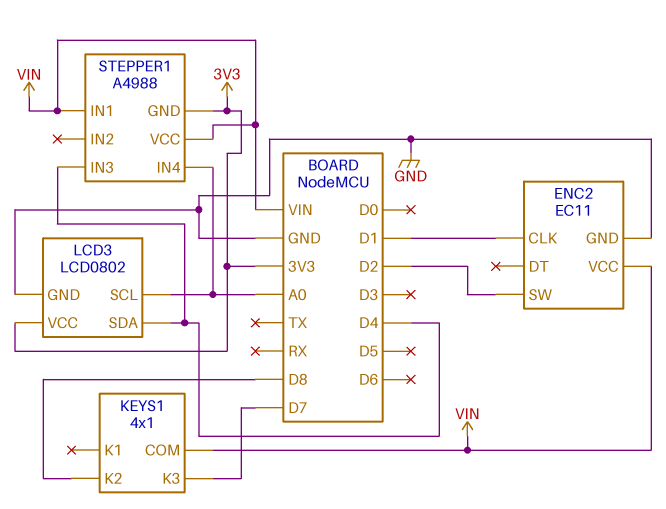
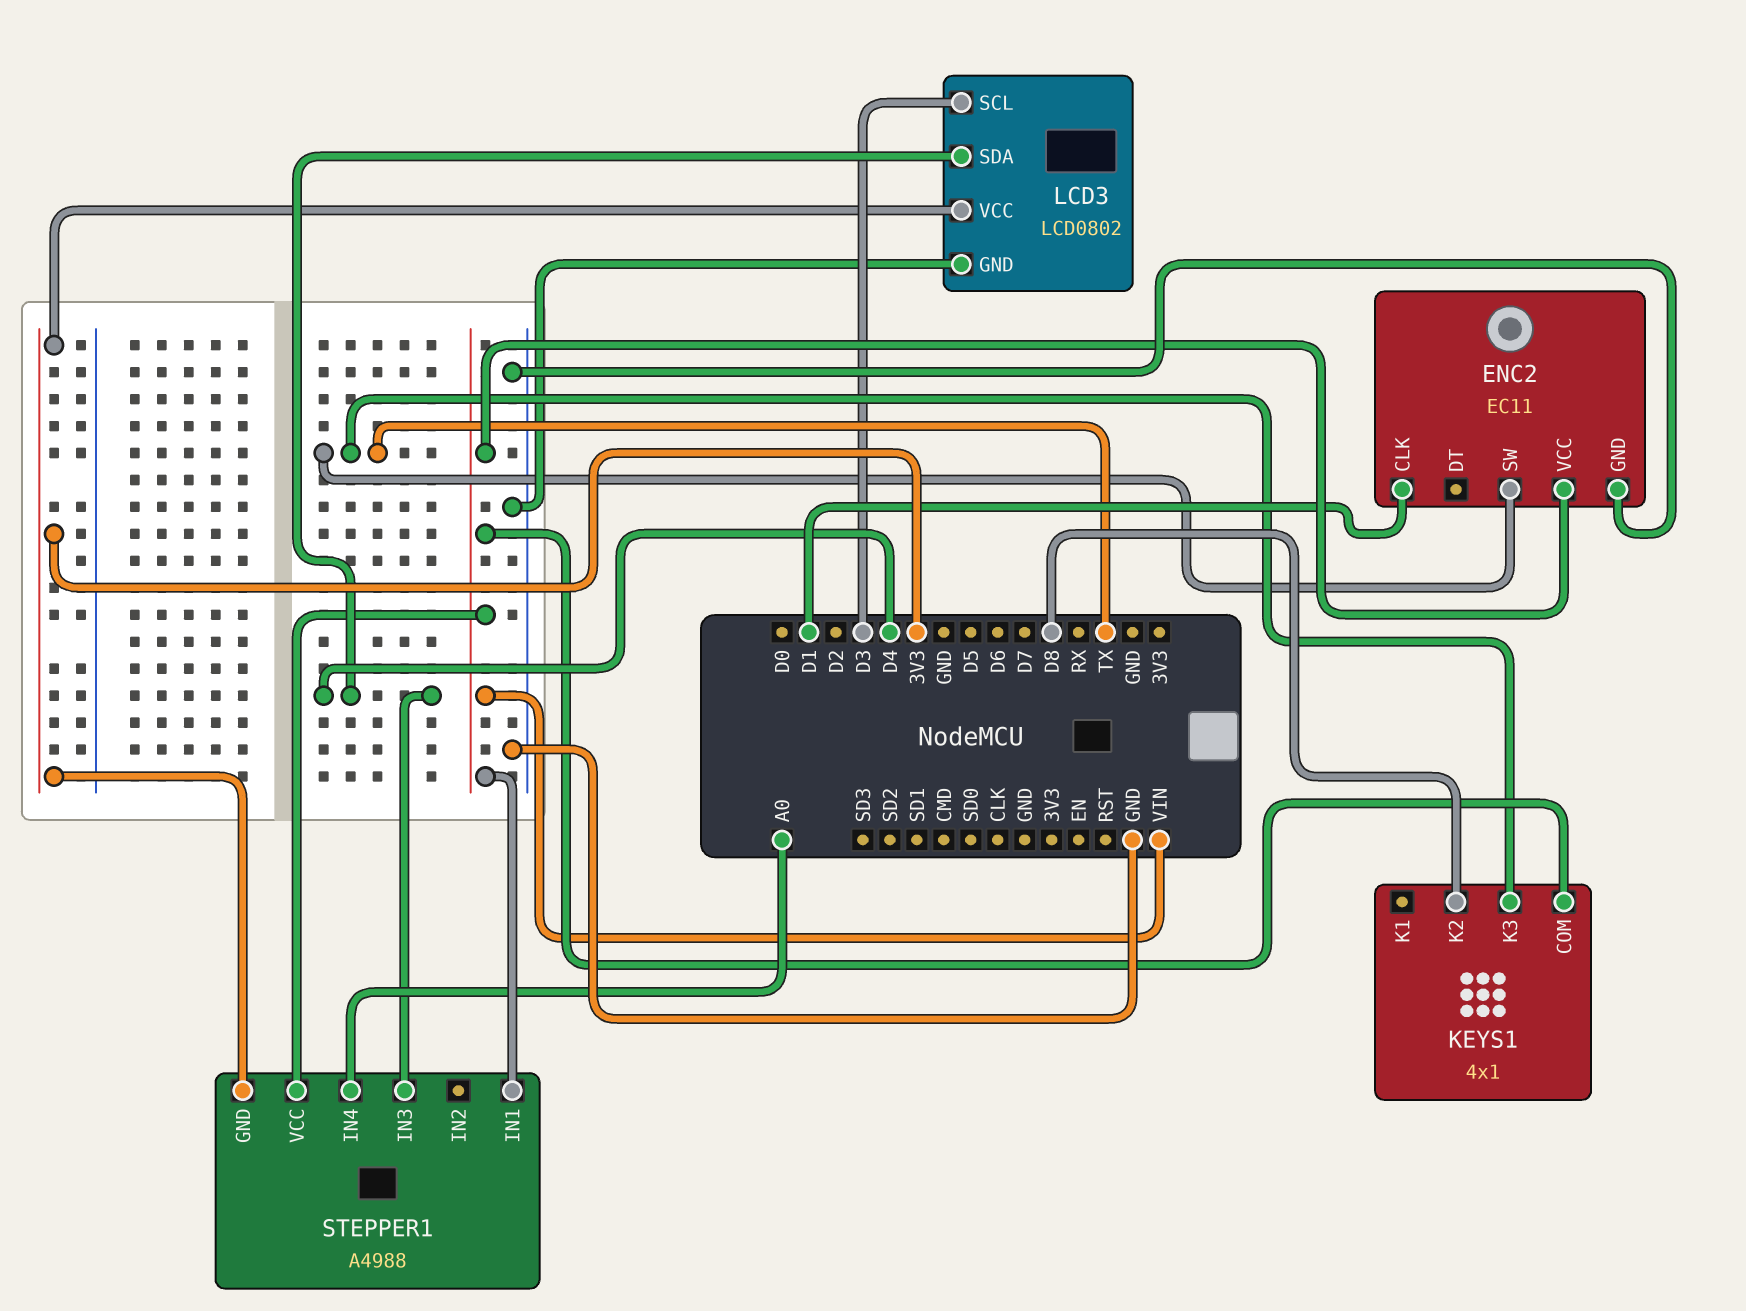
ENC2 pin SW: D2 -> TX
KEYS1 pin K3: D7 -> TX
LCD3 pin SCL: A0 -> D3

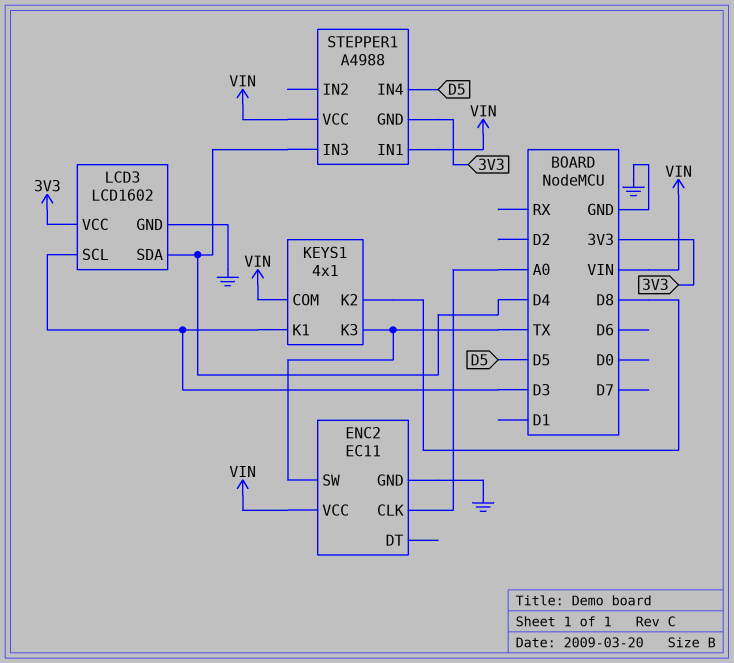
ENC2 pin CLK: D1 -> A0
KEYS1 pin K1: none -> D3
LCD3: LCD0802 -> LCD1602
STEPPER1 pin IN4: A0 -> D5

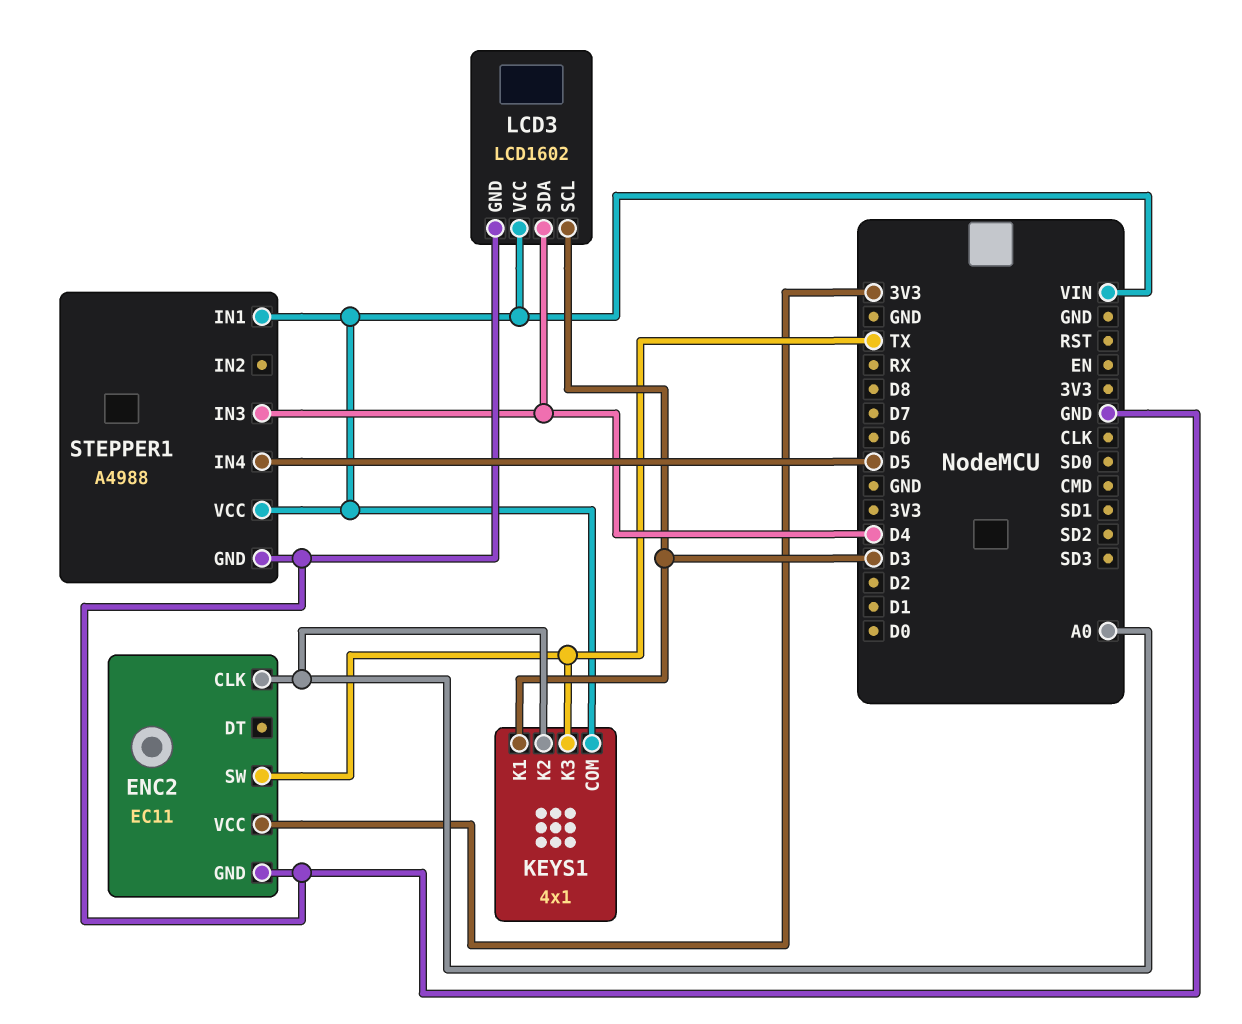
ENC2 pin VCC: VIN -> 3V3
KEYS1 pin K2: D8 -> A0
LCD3 pin VCC: 3V3 -> VIN
STEPPER1 pin GND: 3V3 -> GND

